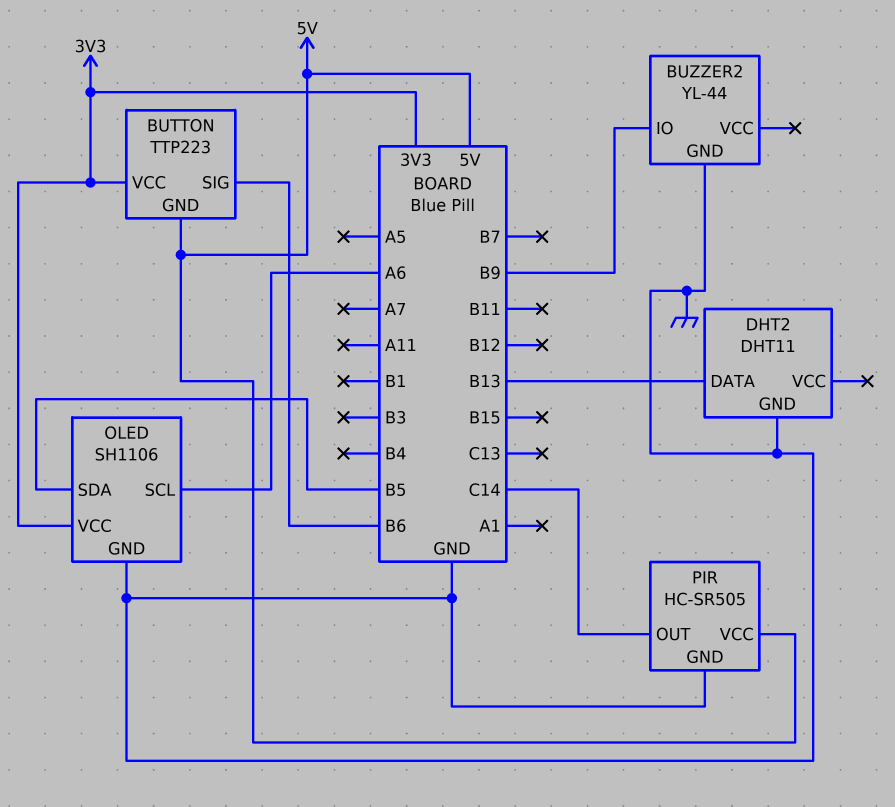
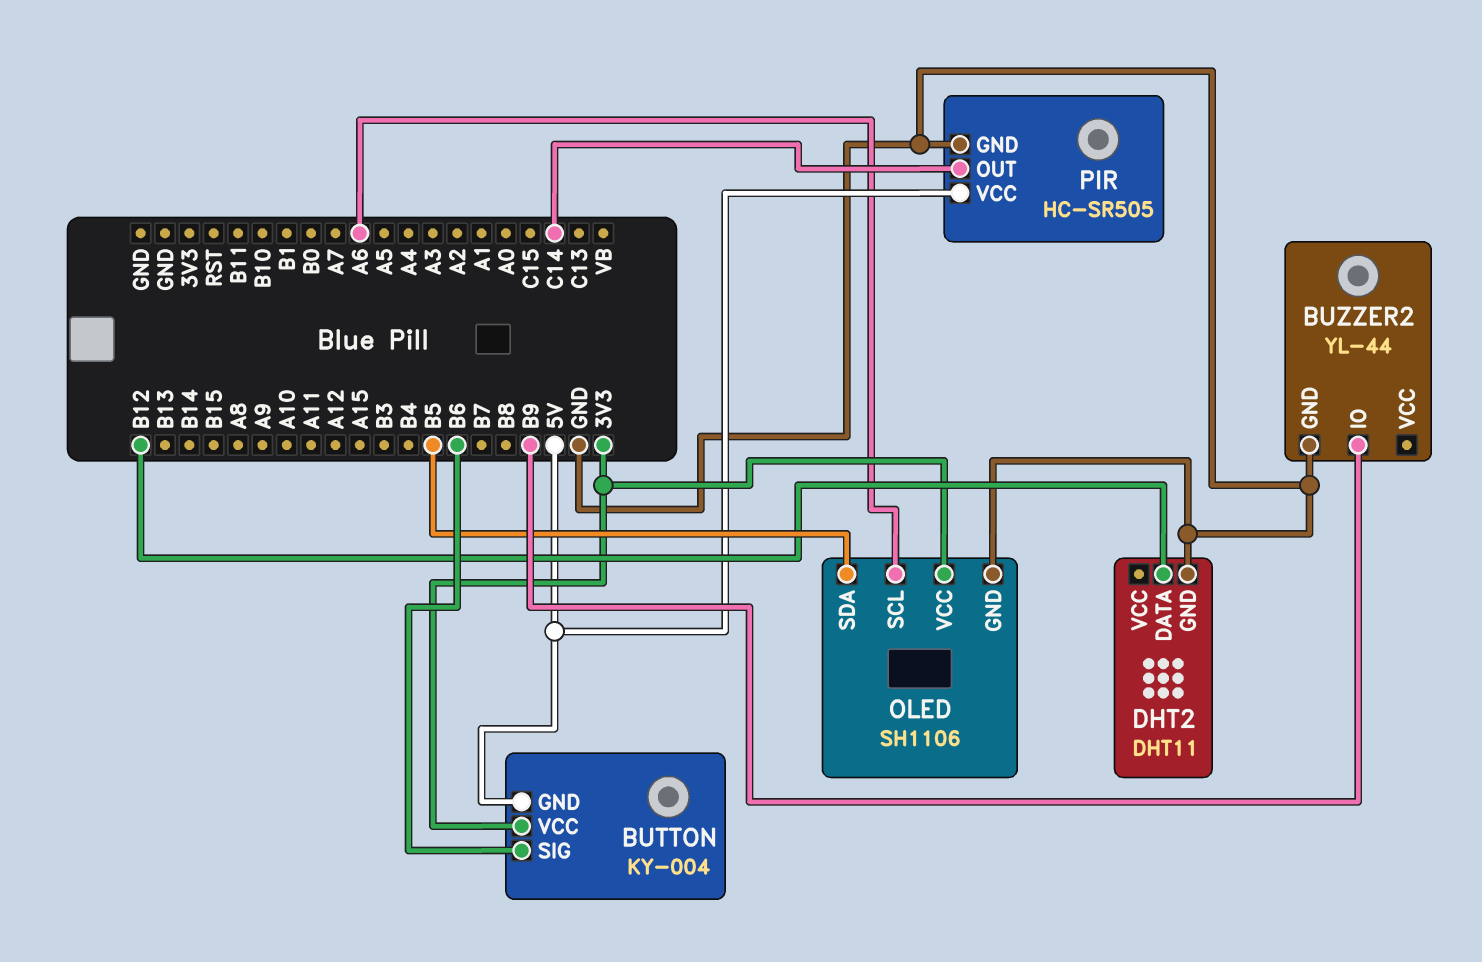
BUTTON: TTP223 -> KY-004
DHT2 pin DATA: B13 -> B12

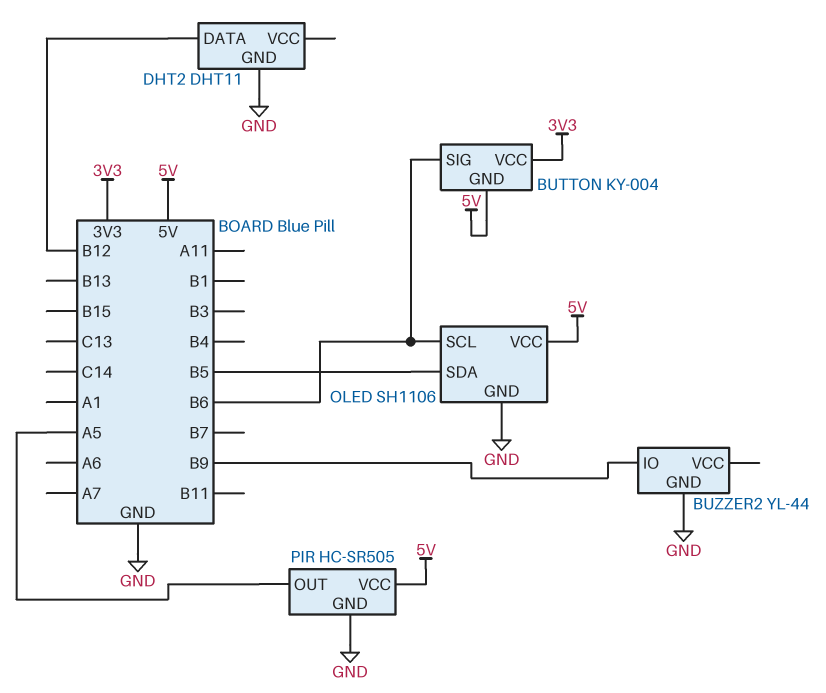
OLED pin SCL: A6 -> B6
OLED pin VCC: 3V3 -> 5V
PIR pin OUT: C14 -> A5

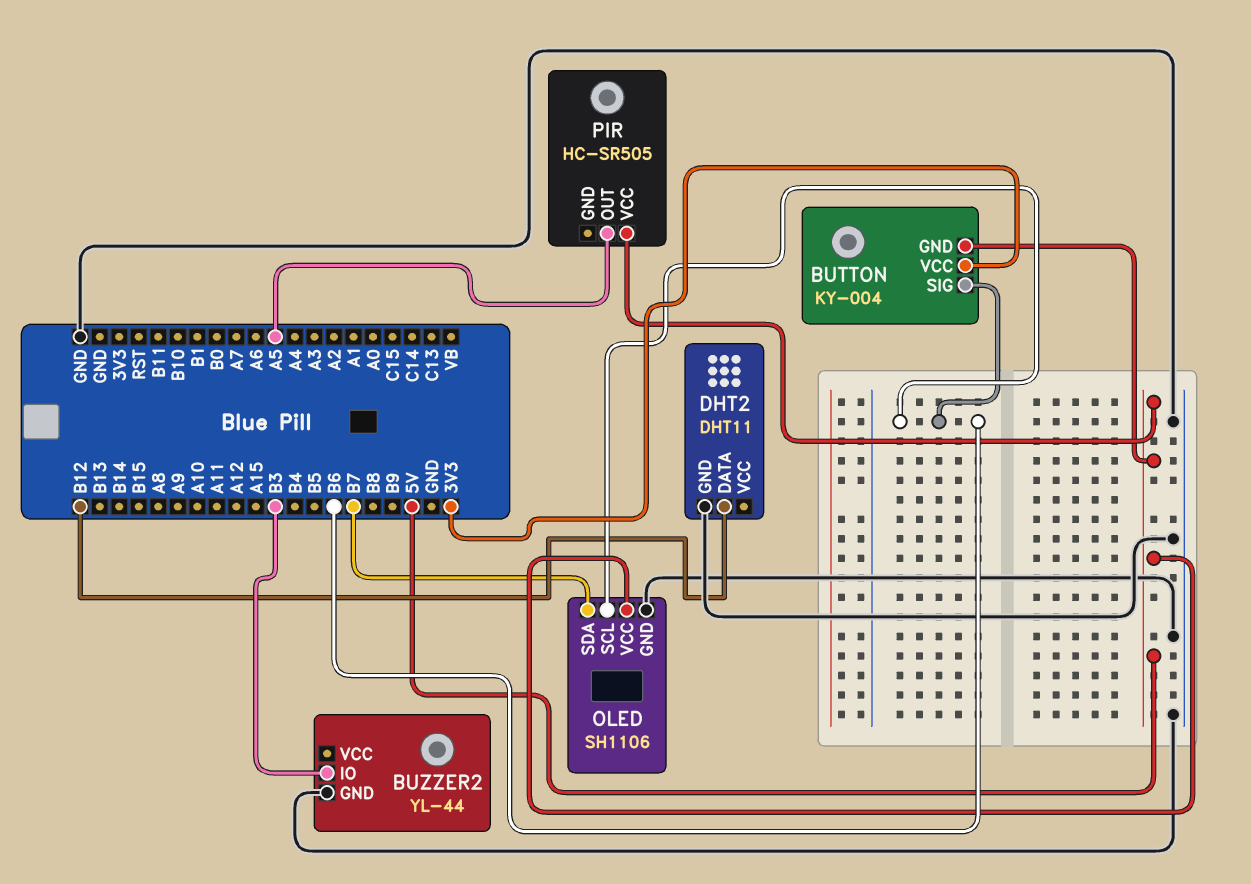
BUZZER2 pin IO: B9 -> B3
OLED pin SDA: B5 -> B7
PIR pin GND: GND -> none

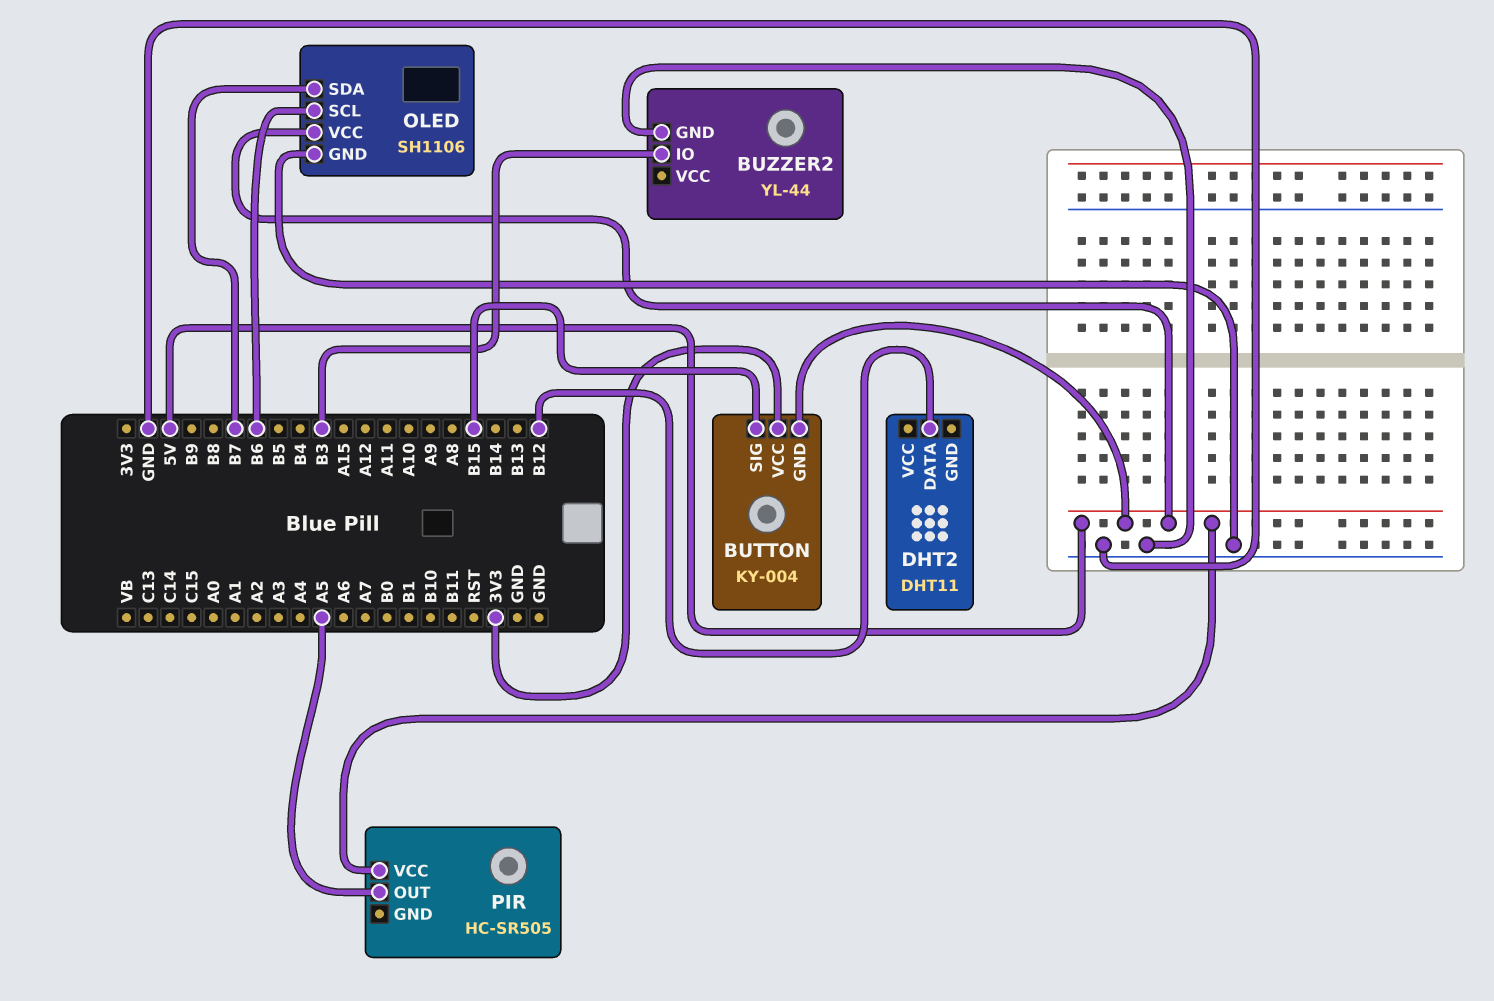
BUTTON pin SIG: B6 -> B15
DHT2 pin GND: GND -> none

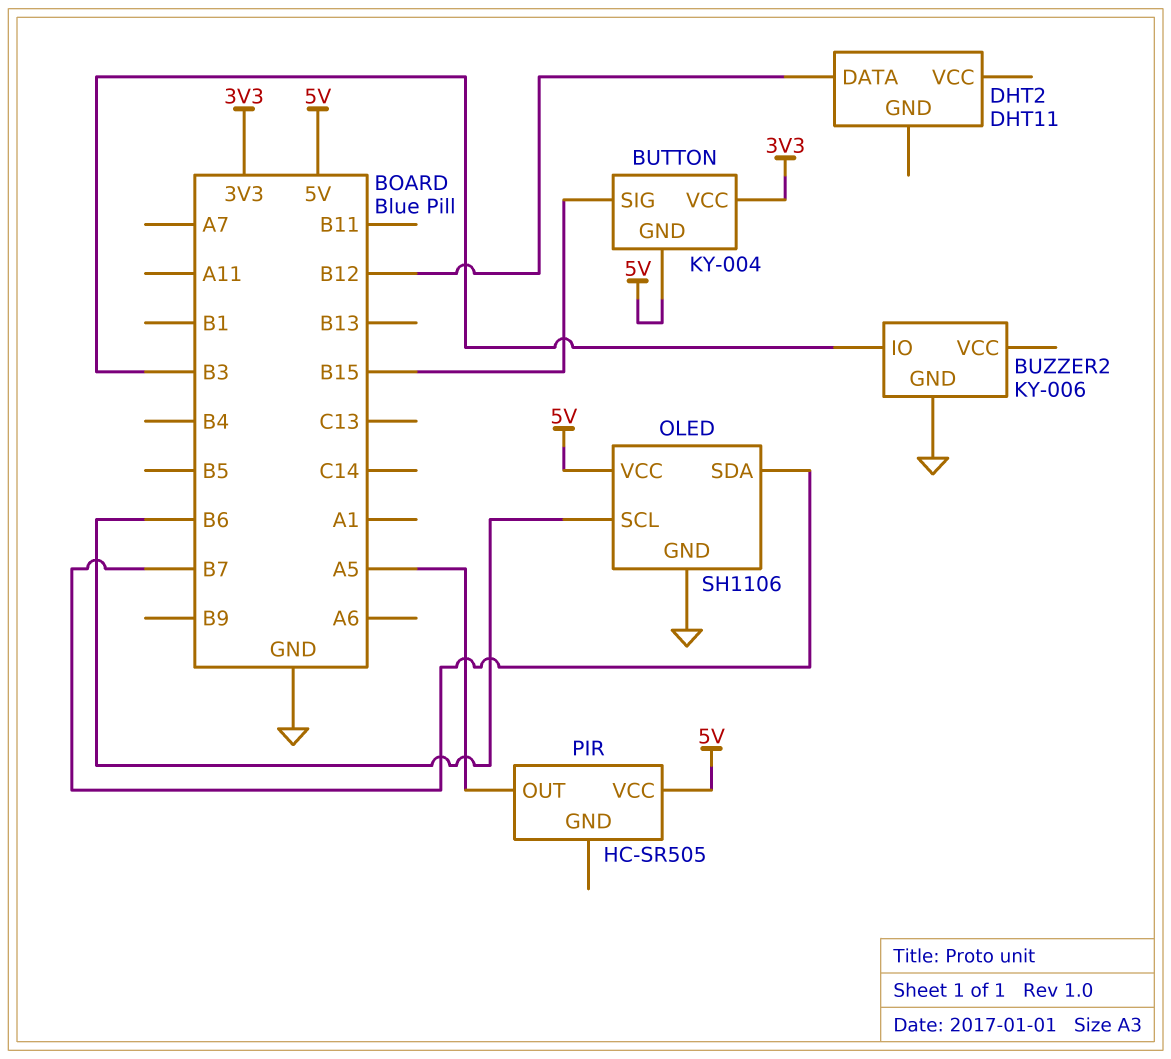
BUZZER2: YL-44 -> KY-006

